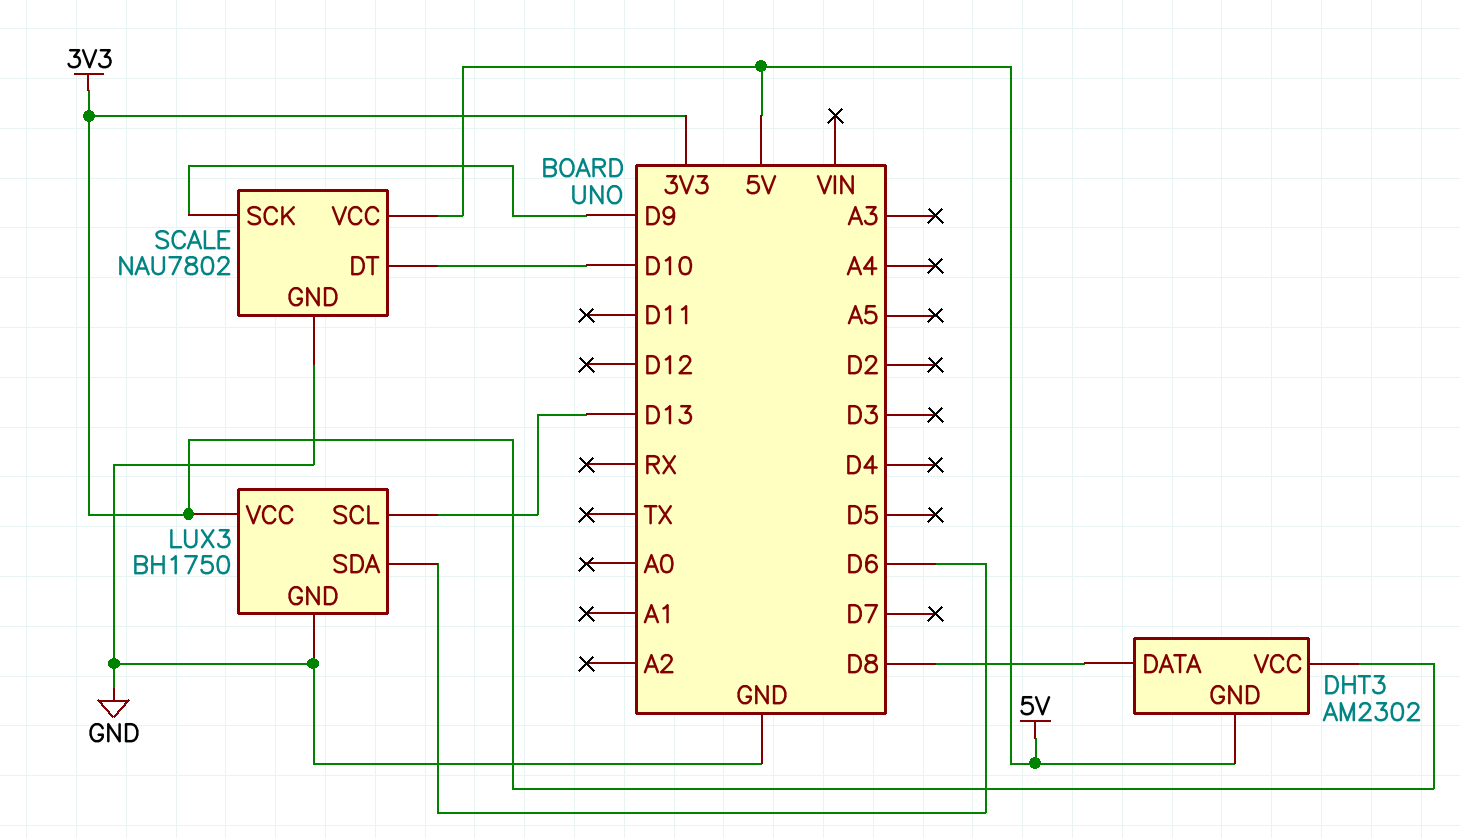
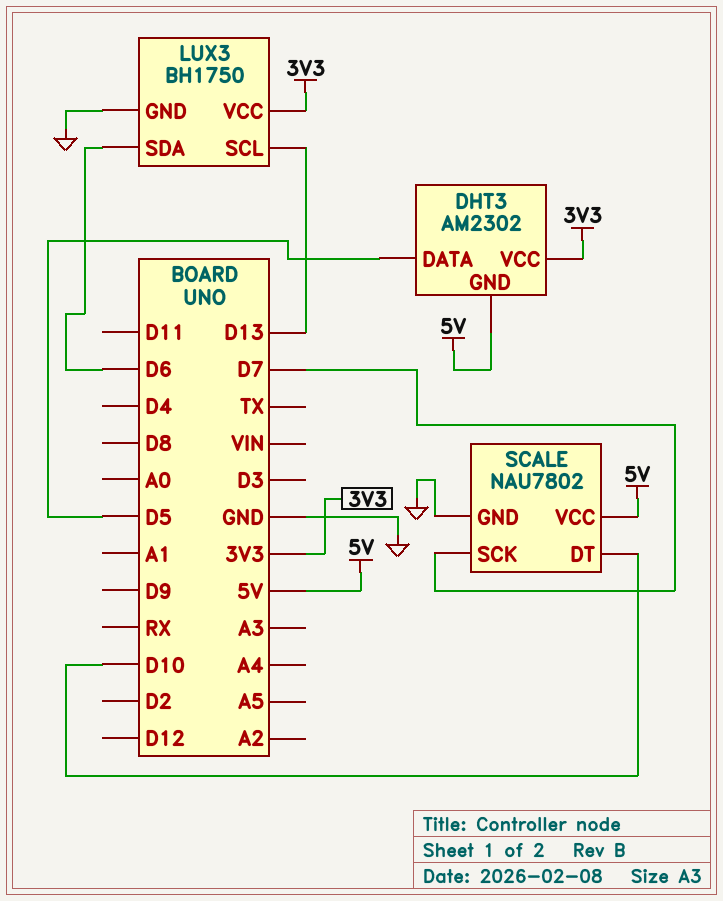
DHT3 pin DATA: D8 -> D5
SCALE pin SCK: D9 -> D7

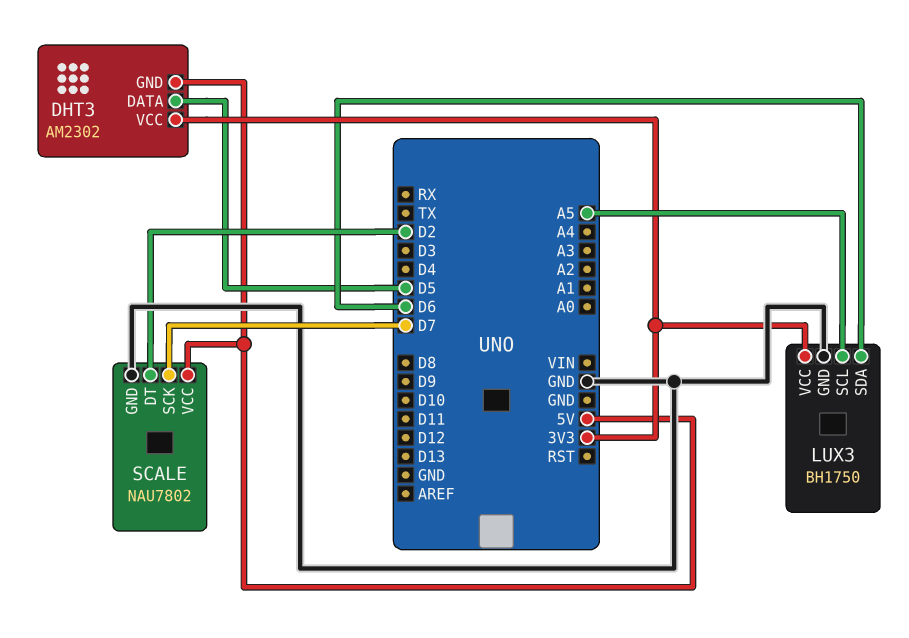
LUX3 pin SCL: D13 -> A5
SCALE pin DT: D10 -> D2

